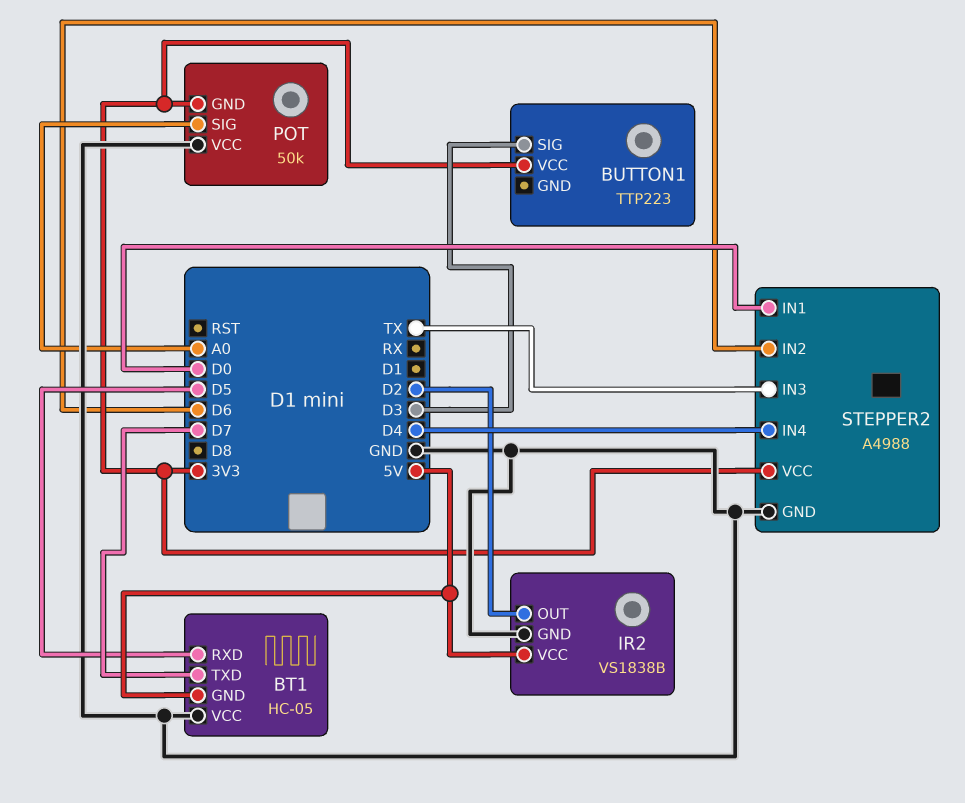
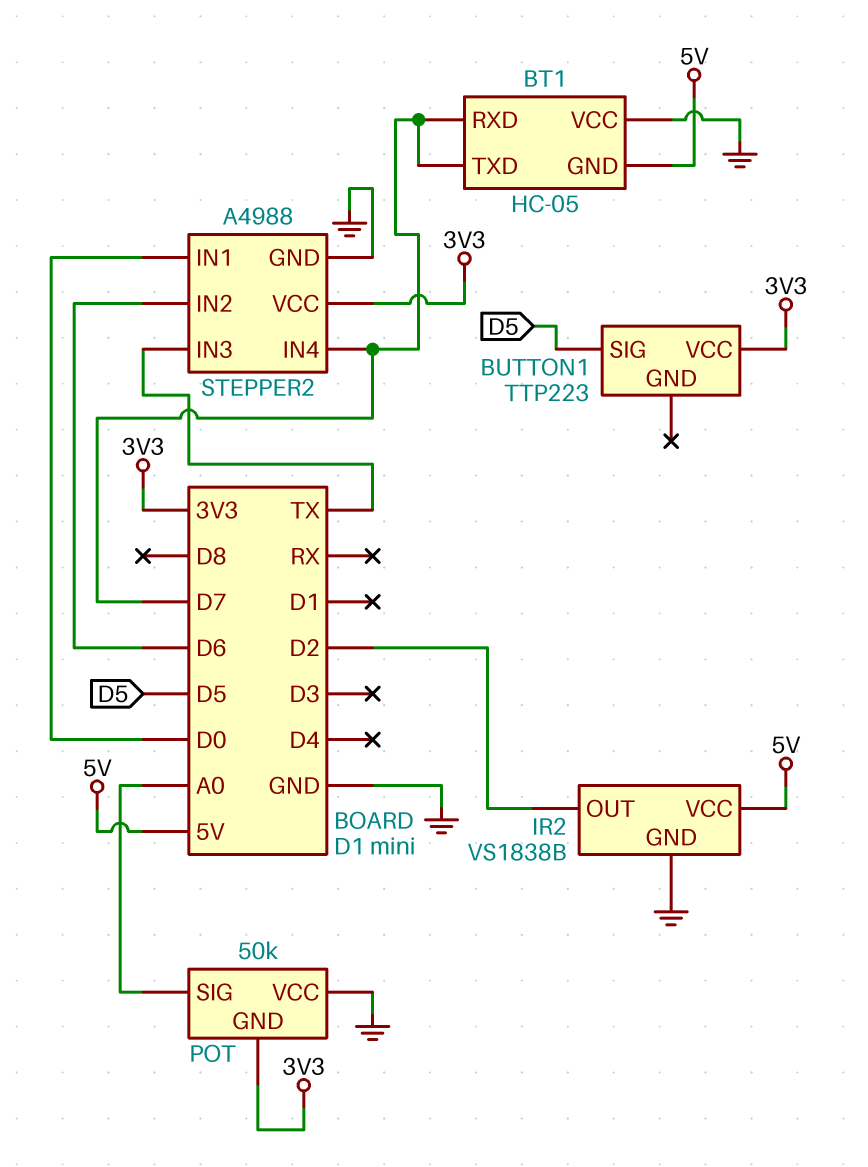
BT1 pin RXD: D5 -> D7
BUTTON1 pin SIG: D3 -> D5
STEPPER2 pin IN4: D4 -> D7

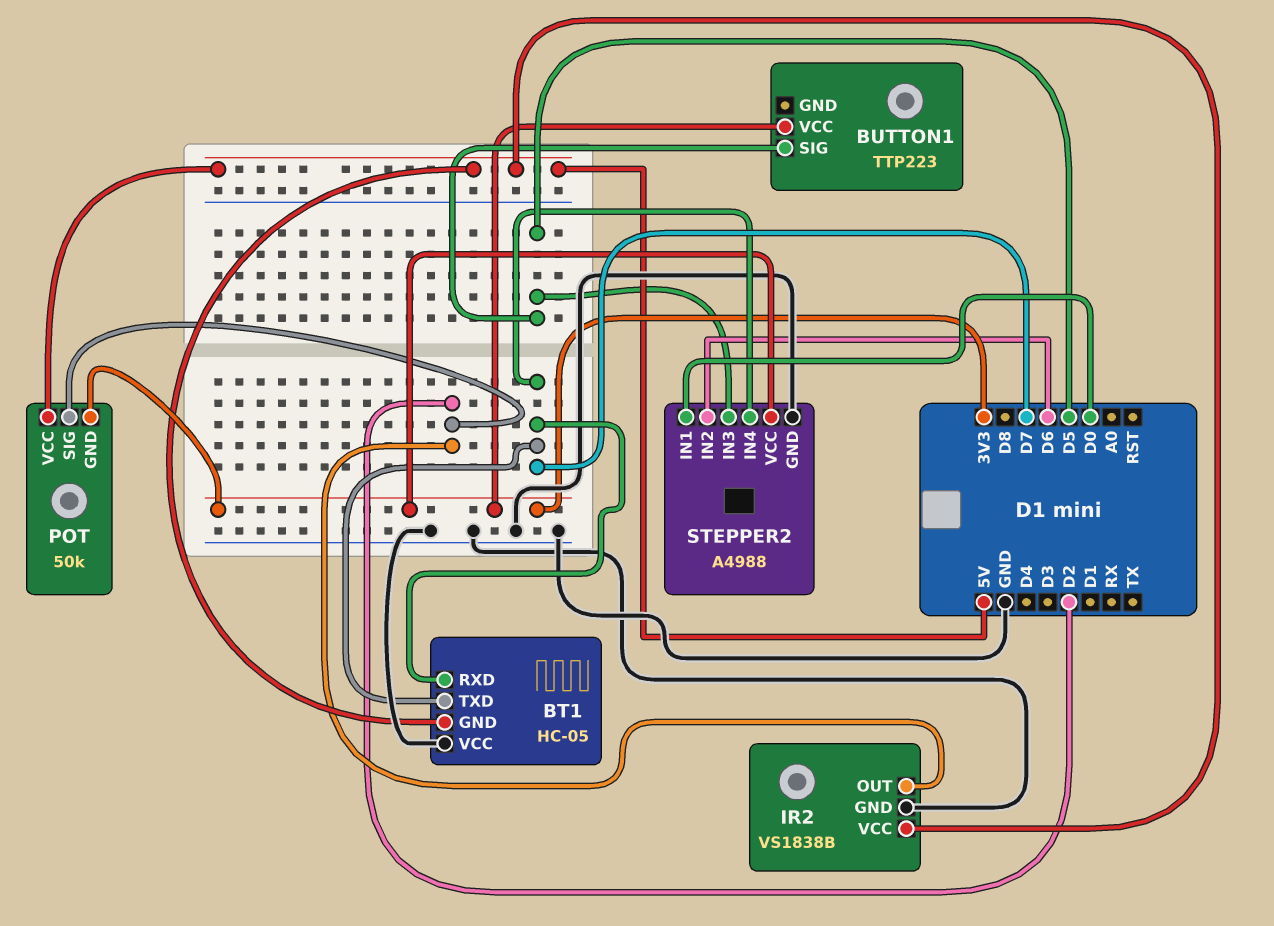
POT pin SIG: A0 -> D2
POT pin VCC: GND -> 5V
STEPPER2 pin IN3: TX -> D5

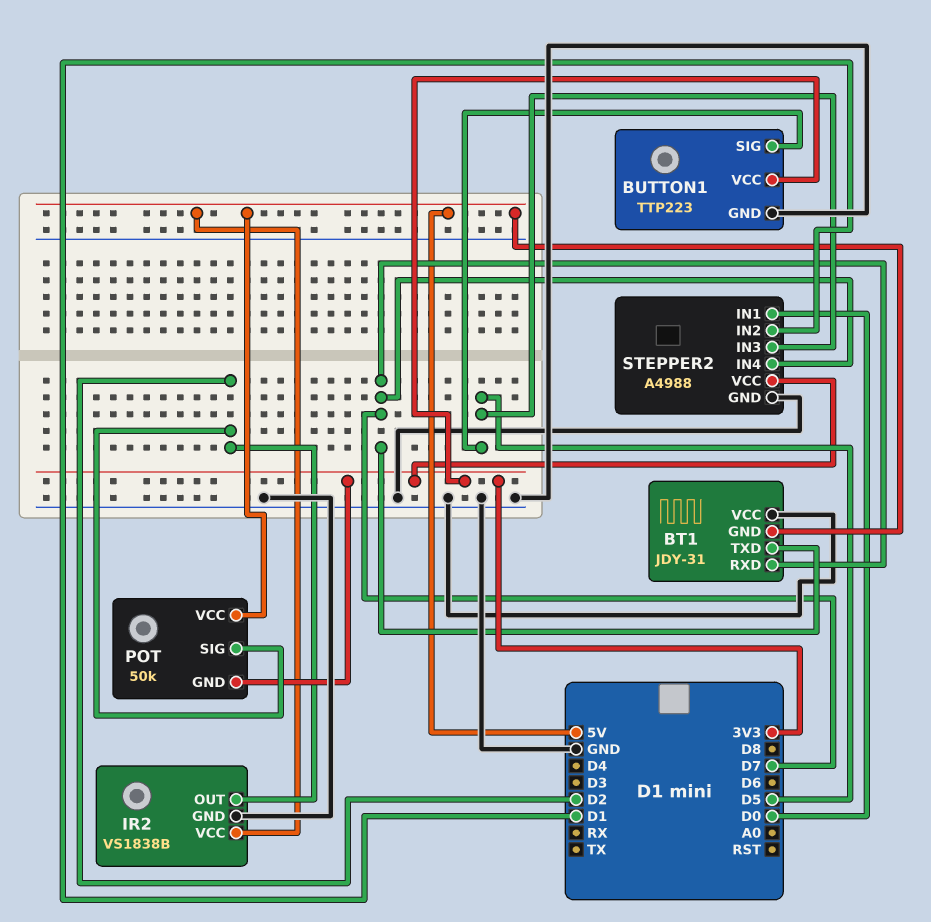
BT1: HC-05 -> JDY-31
BUTTON1 pin GND: none -> GND
STEPPER2 pin IN2: D6 -> D1

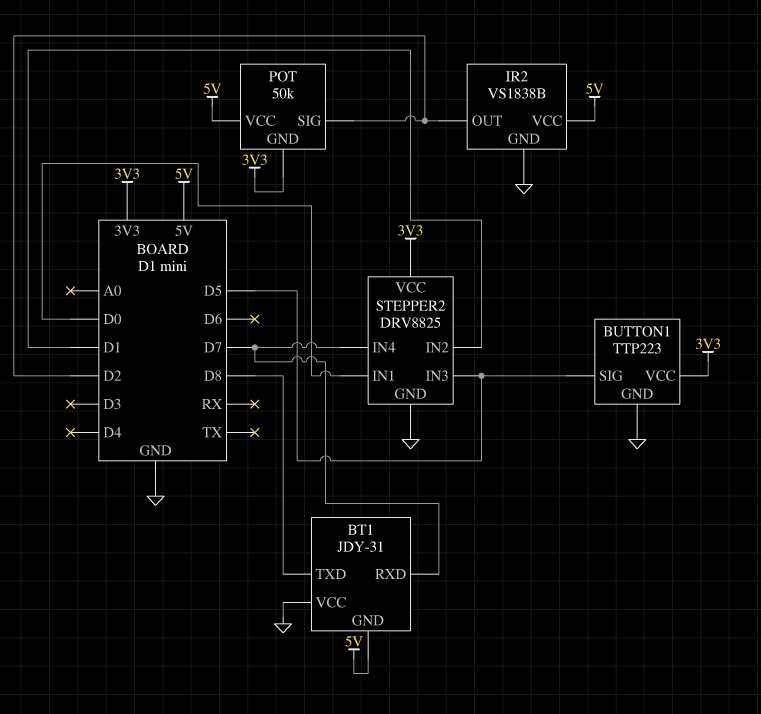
BT1 pin TXD: D7 -> D8
STEPPER2: A4988 -> DRV8825

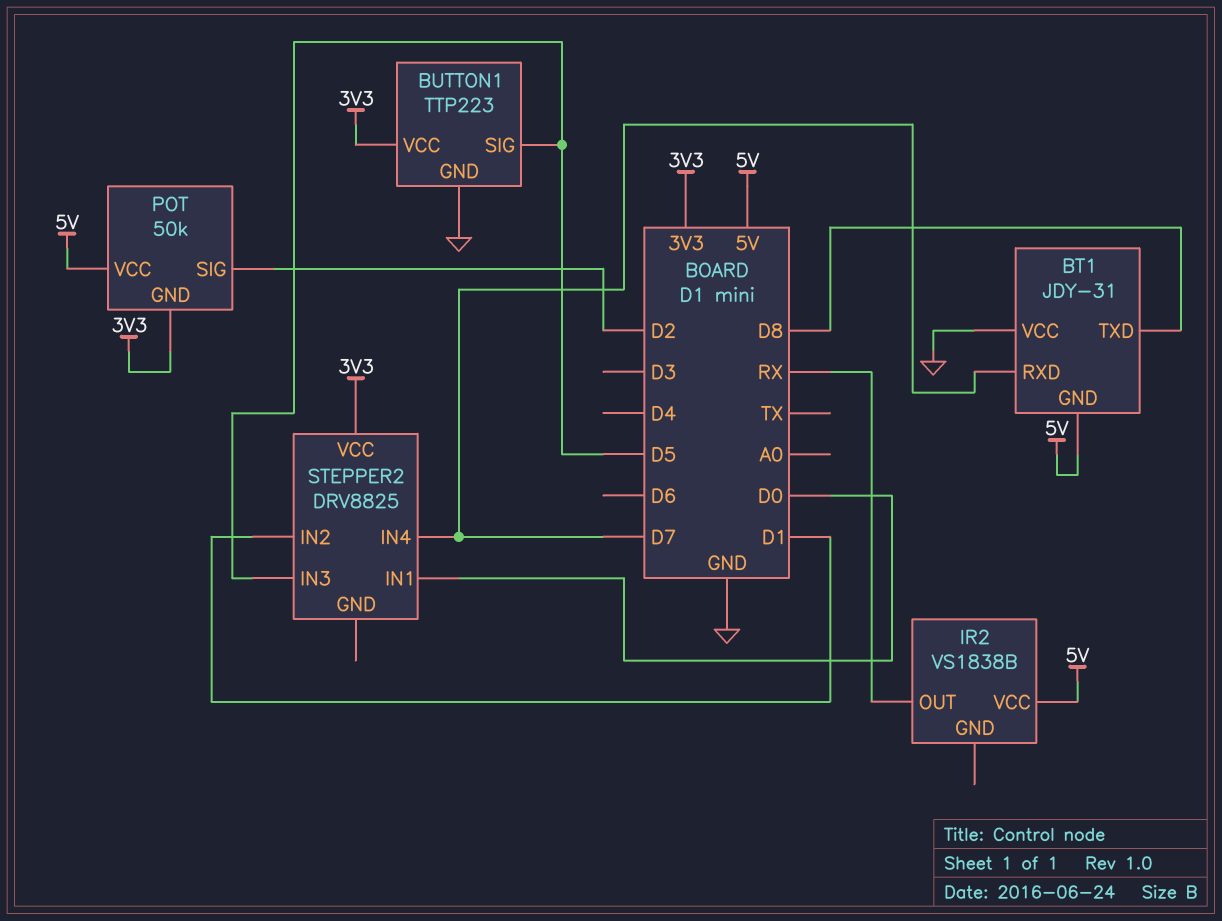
IR2 pin GND: GND -> none
IR2 pin OUT: D2 -> RX
STEPPER2 pin GND: GND -> none

